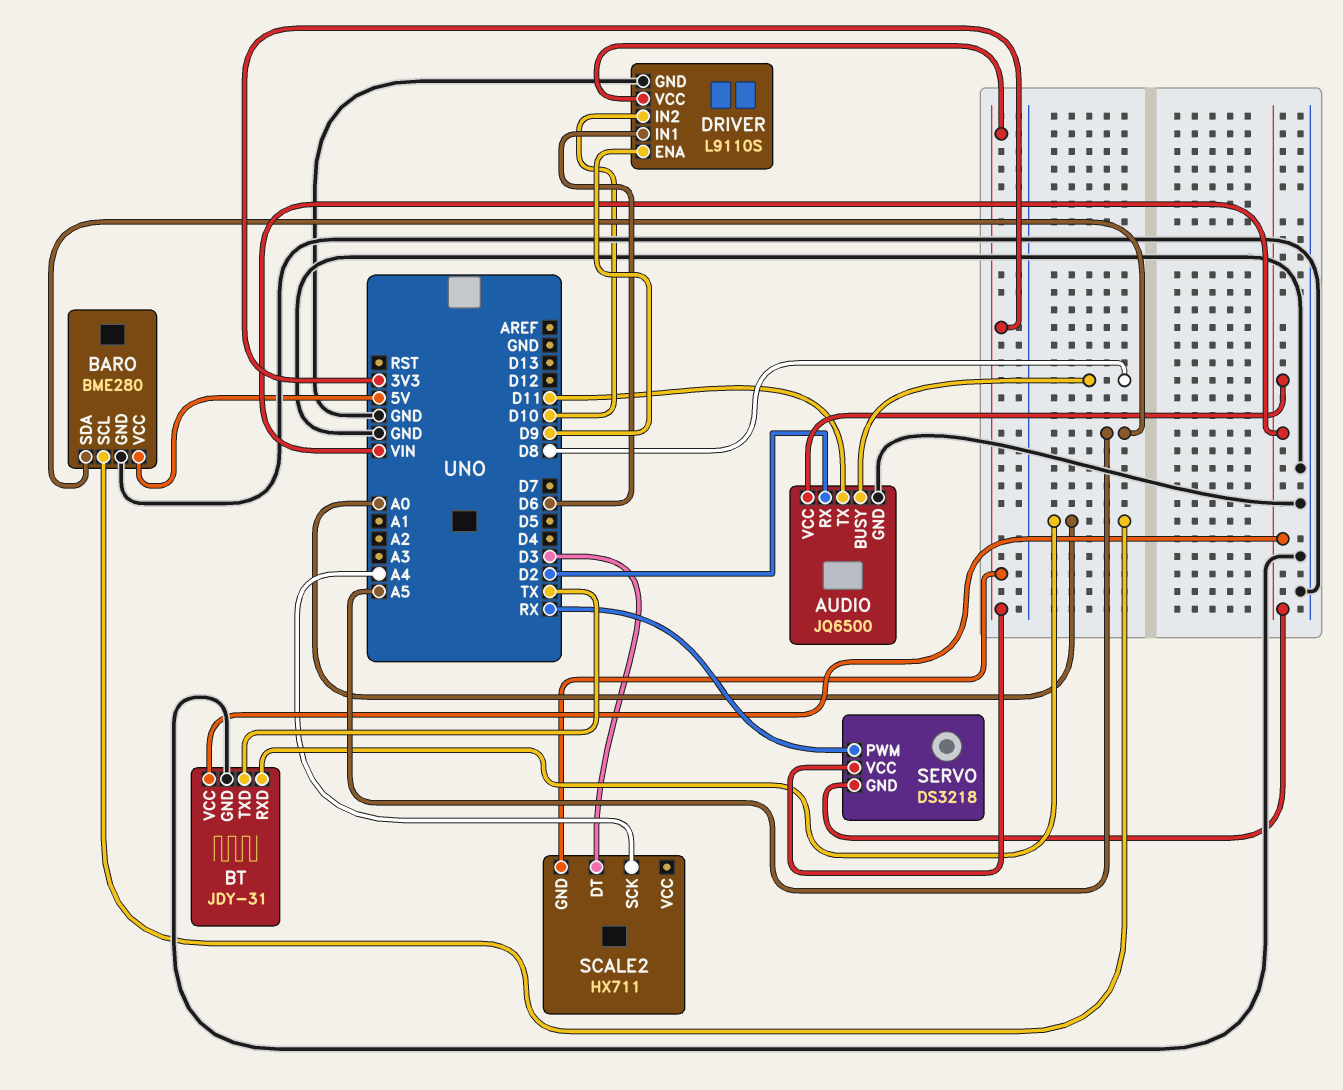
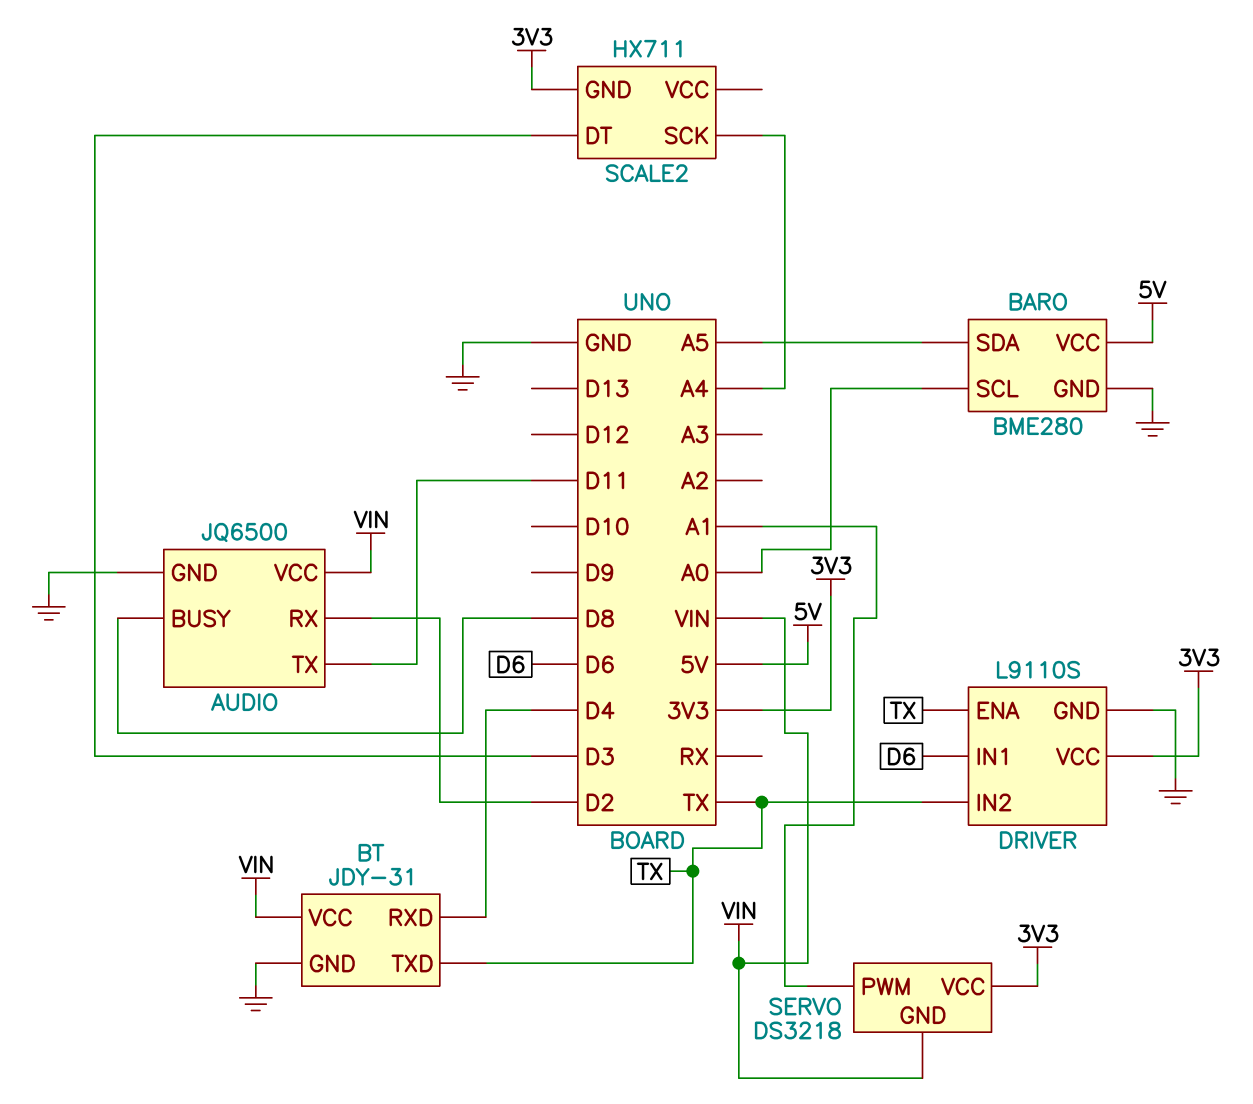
BT pin RXD: A0 -> D4
DRIVER pin ENA: D9 -> TX
DRIVER pin IN2: D10 -> TX
SERVO pin PWM: RX -> A1

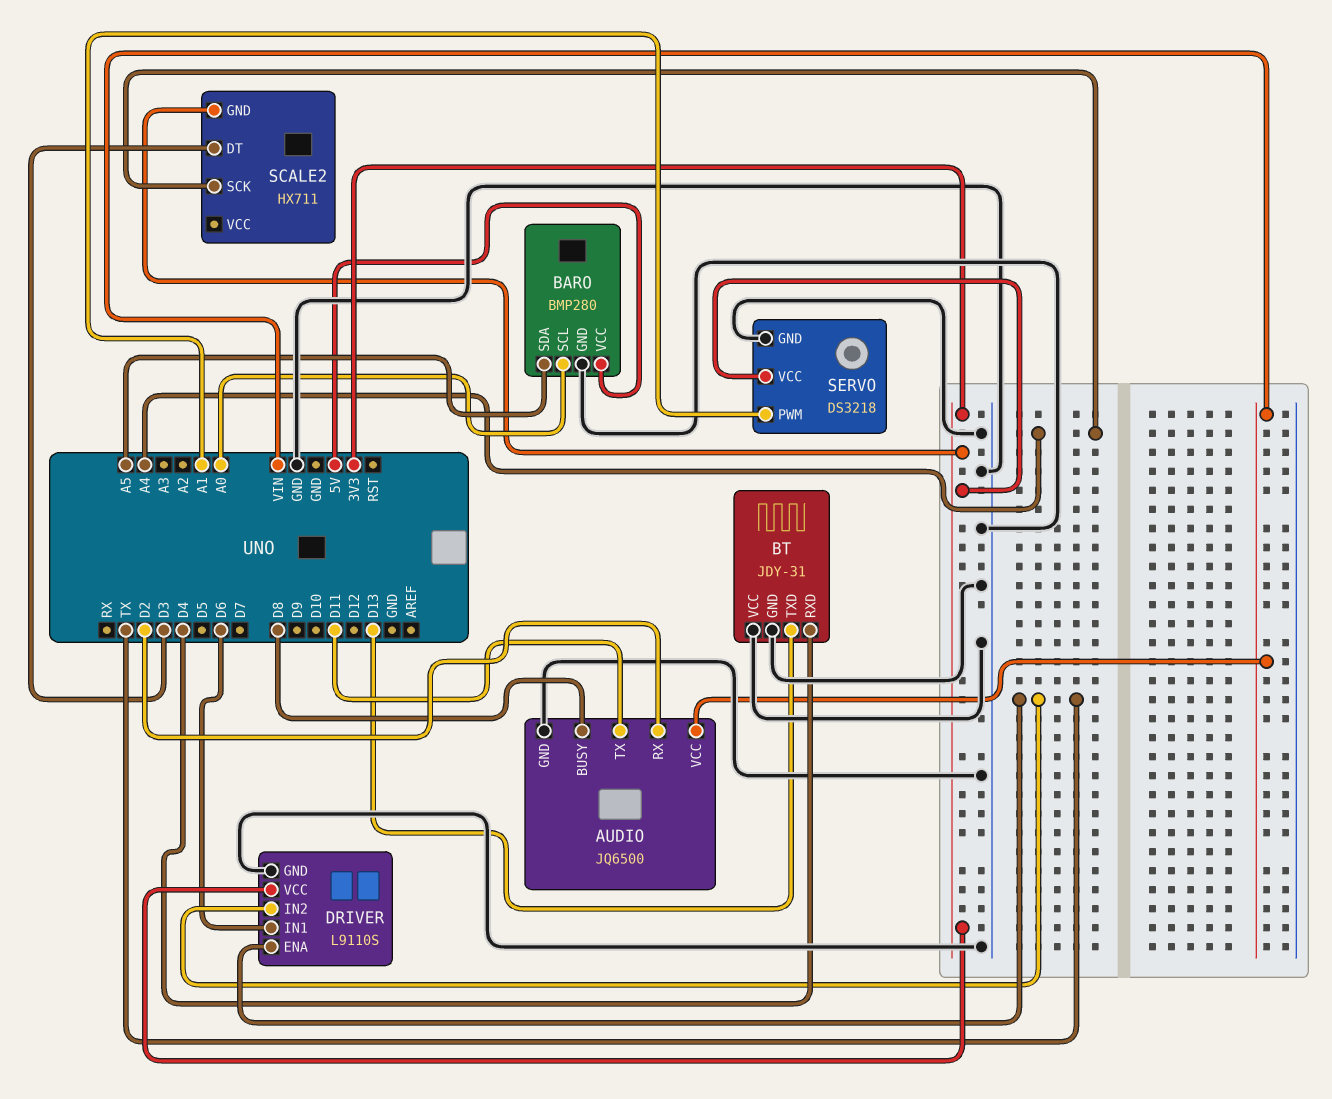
BARO: BME280 -> BMP280
BT pin TXD: TX -> D13
BT pin VCC: VIN -> GND
SERVO pin GND: VIN -> GND

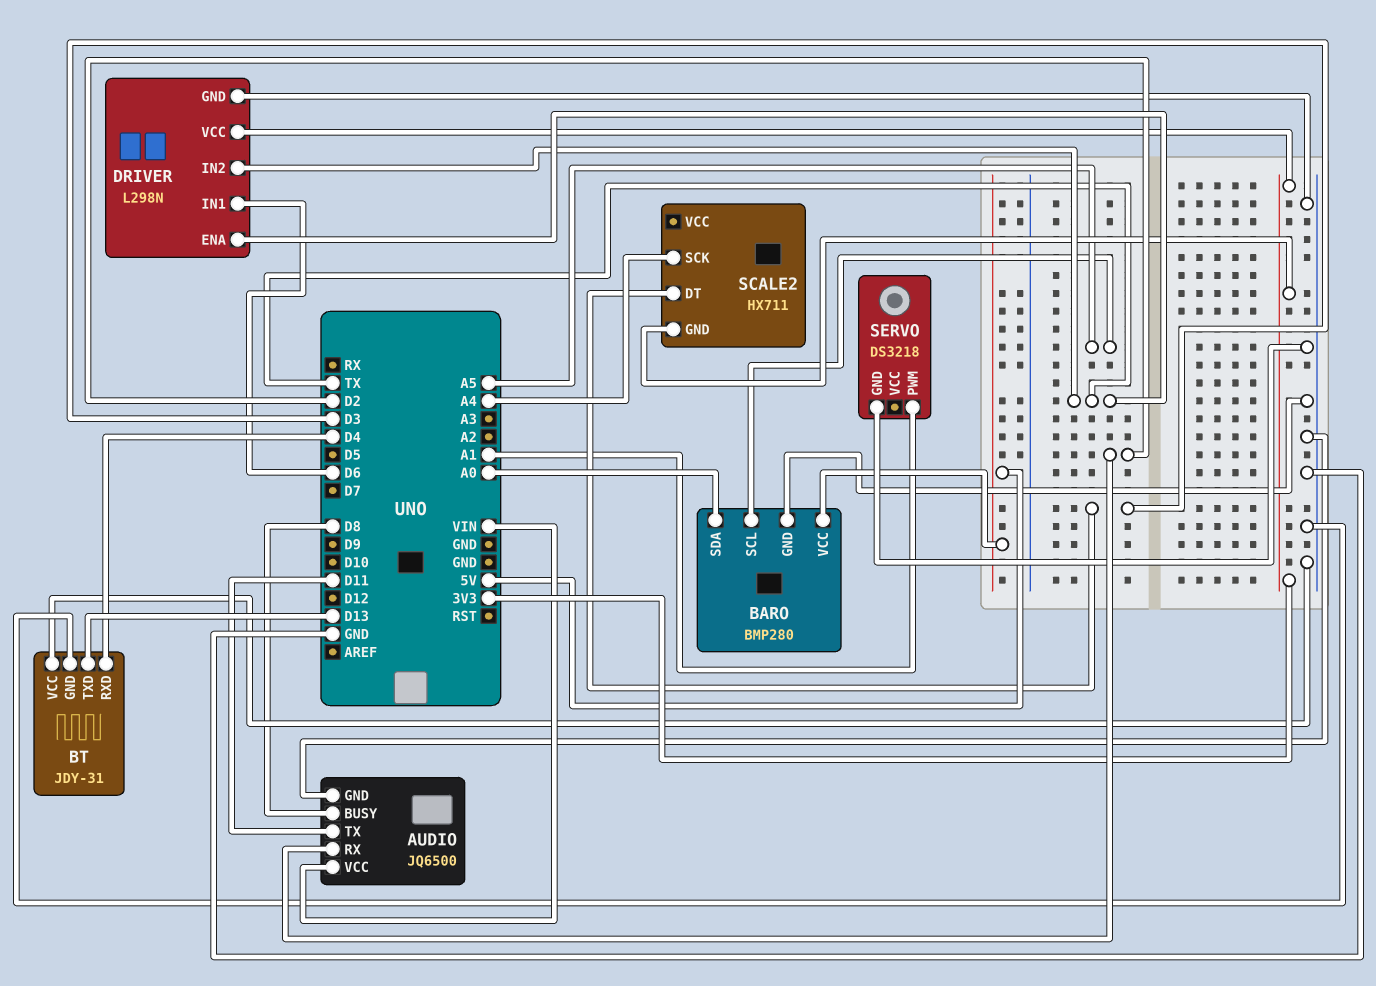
BARO pin SCL: A0 -> A5
BARO pin SDA: A5 -> A0
DRIVER: L9110S -> L298N
SERVO pin VCC: 3V3 -> none

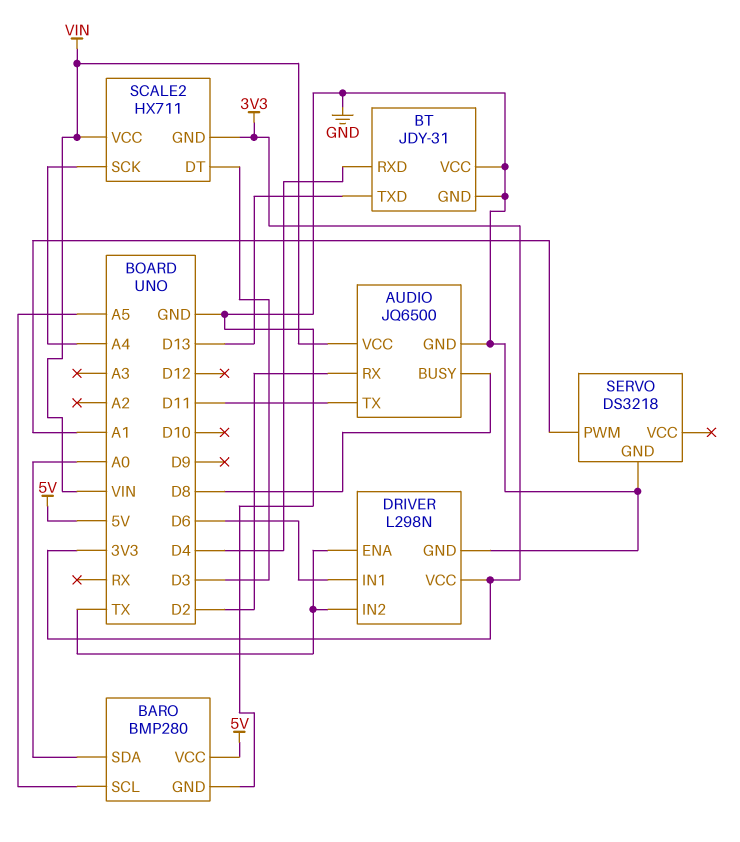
SCALE2 pin VCC: none -> VIN

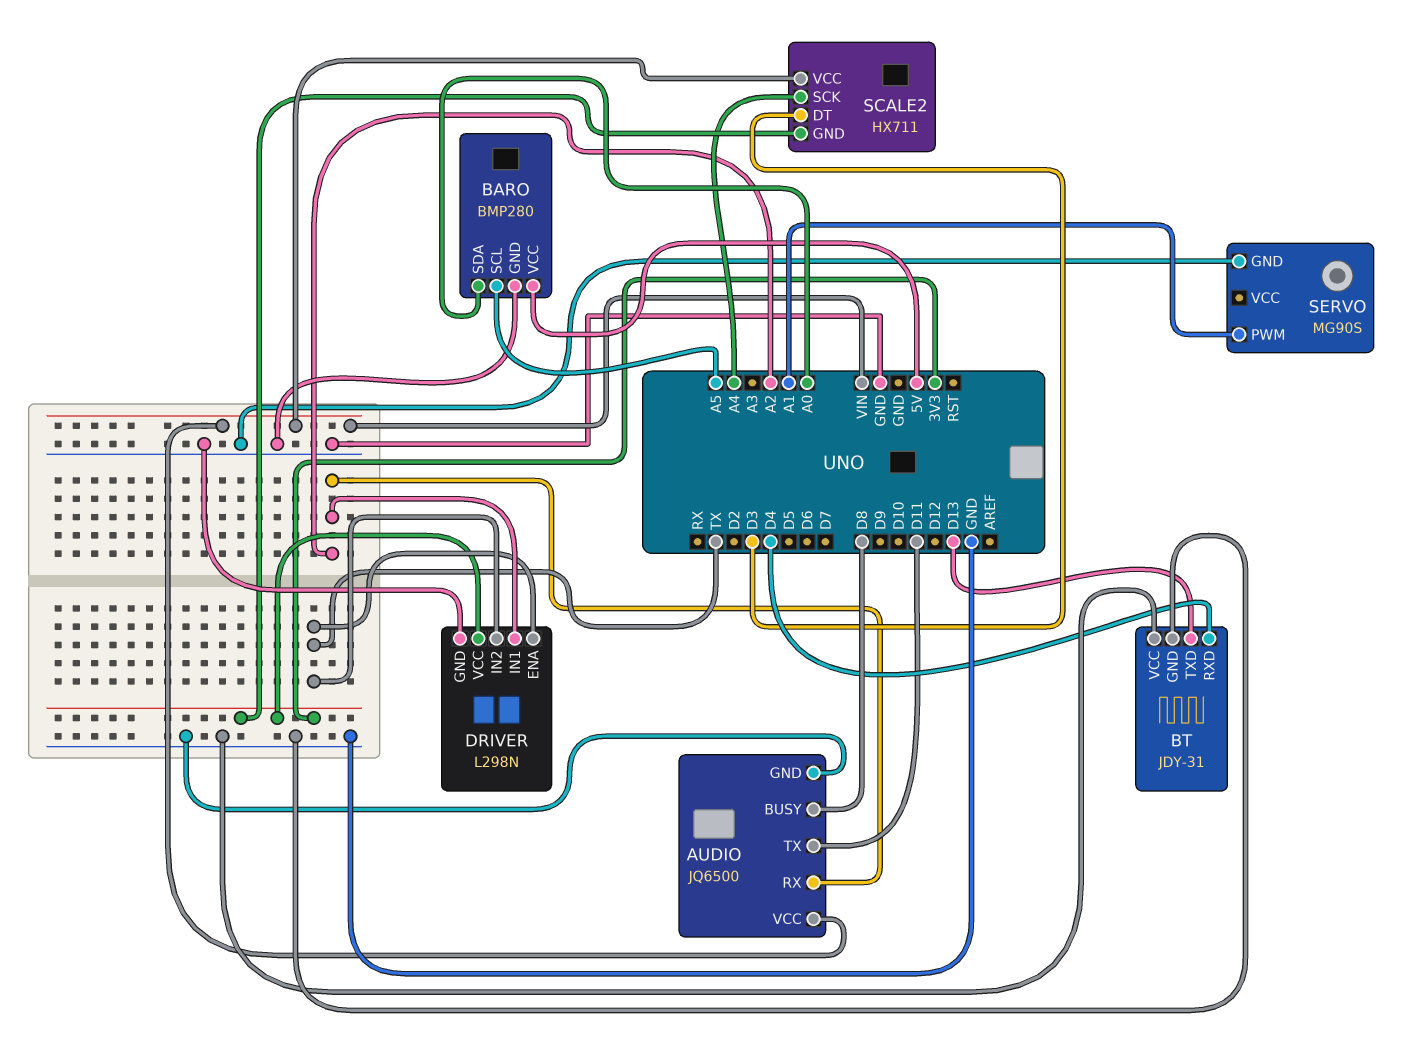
AUDIO pin RX: D2 -> A2
DRIVER pin IN1: D6 -> A2
SERVO: DS3218 -> MG90S

